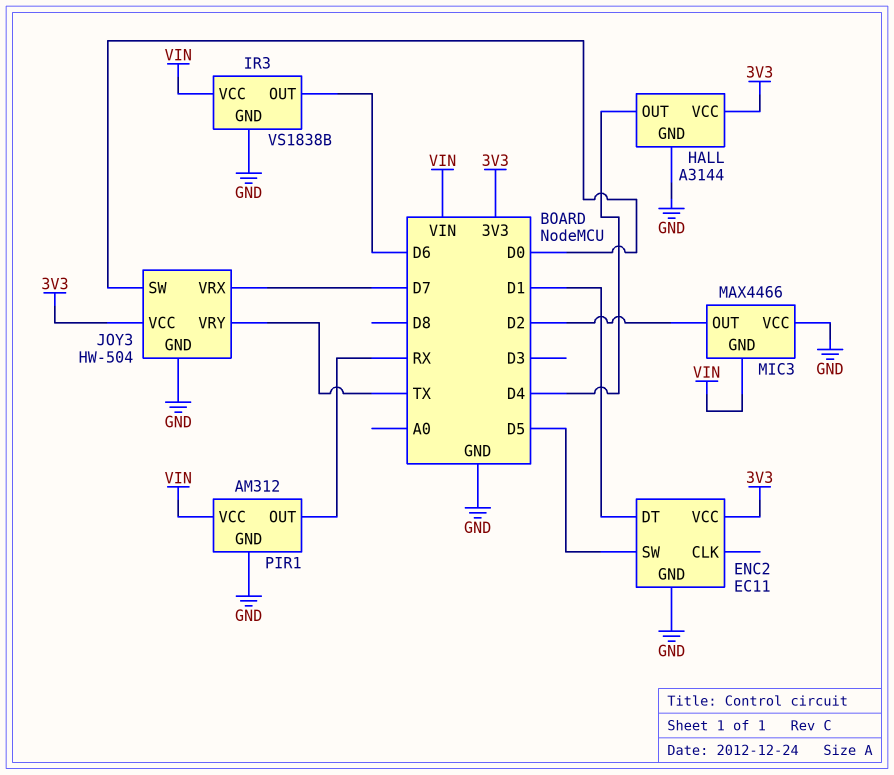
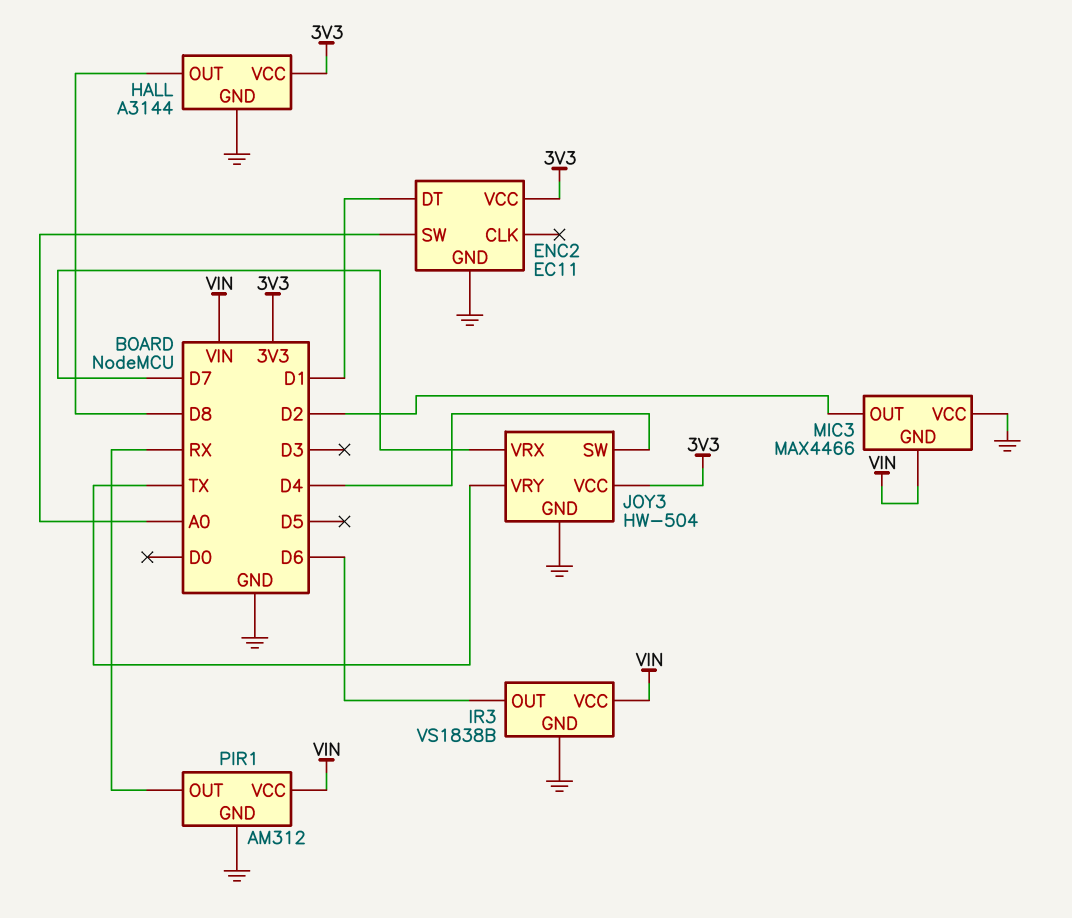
ENC2 pin SW: D5 -> A0
HALL pin OUT: D4 -> D8
JOY3 pin SW: D0 -> D4

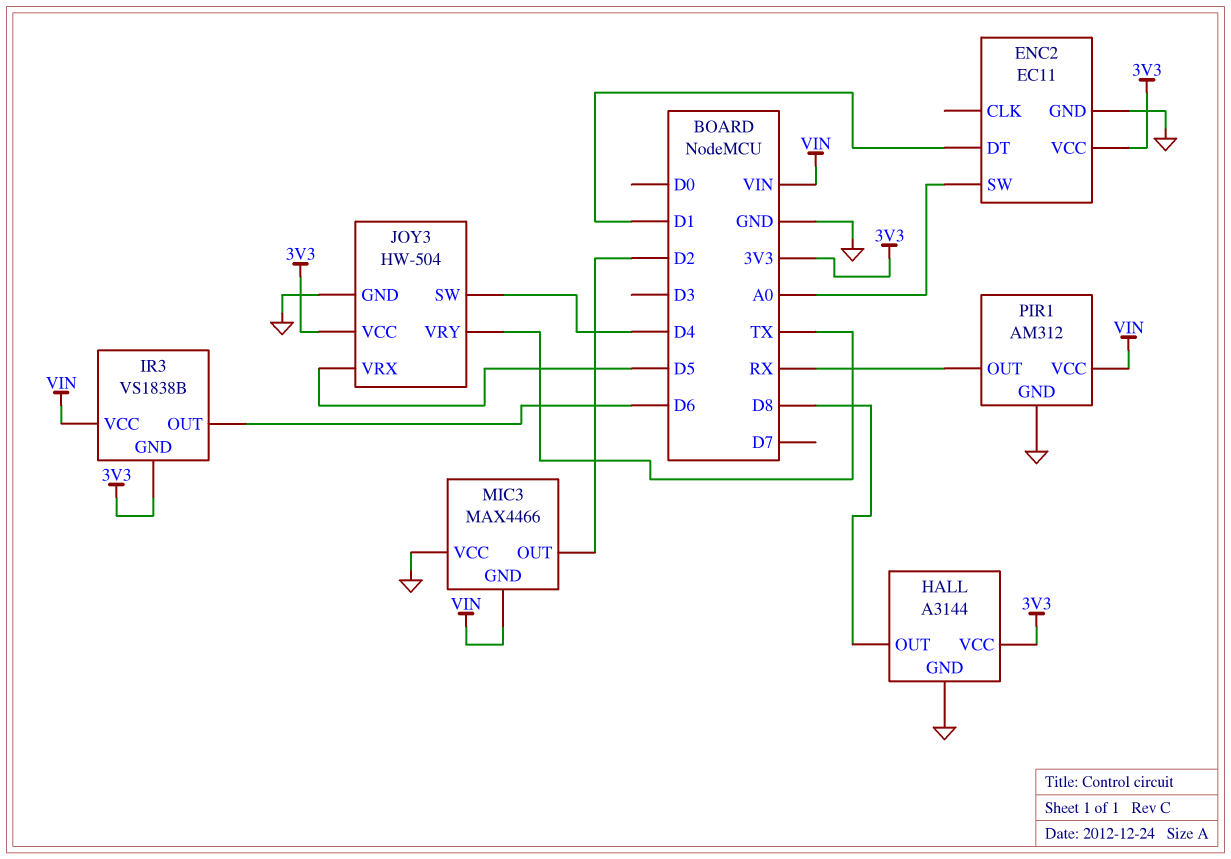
IR3 pin GND: GND -> 3V3
JOY3 pin VRX: D7 -> D5

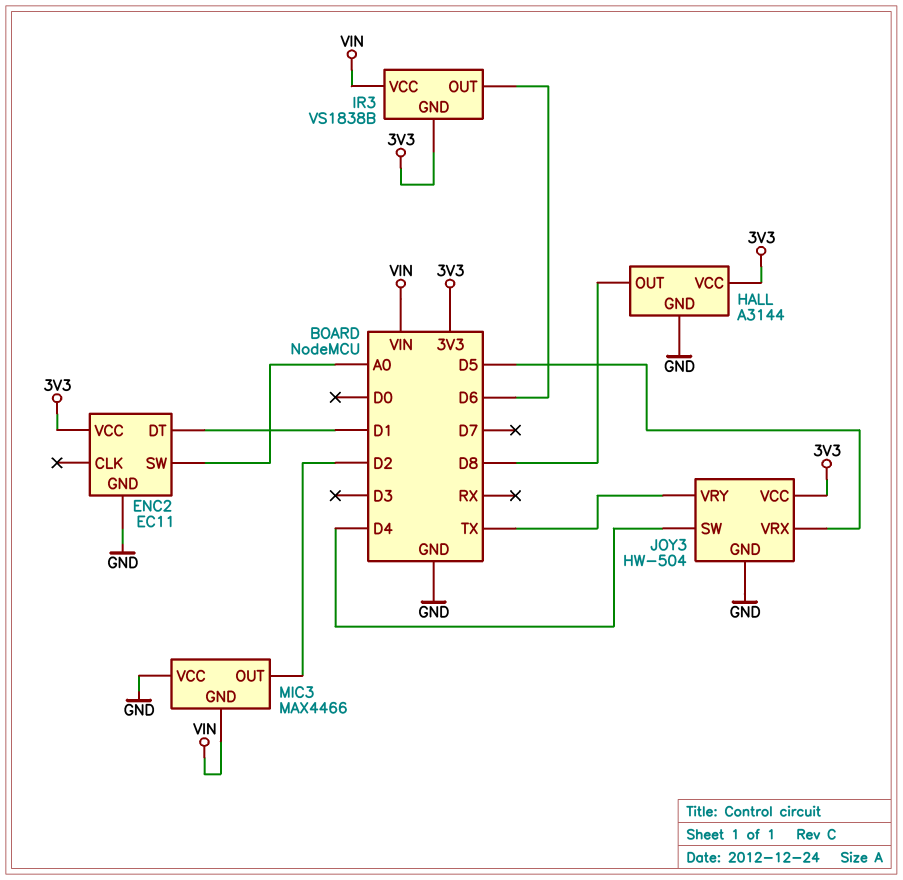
PIR1: AM312 -> none
PIR1 pin GND: GND -> none
PIR1 pin OUT: RX -> none
PIR1 pin VCC: VIN -> none

